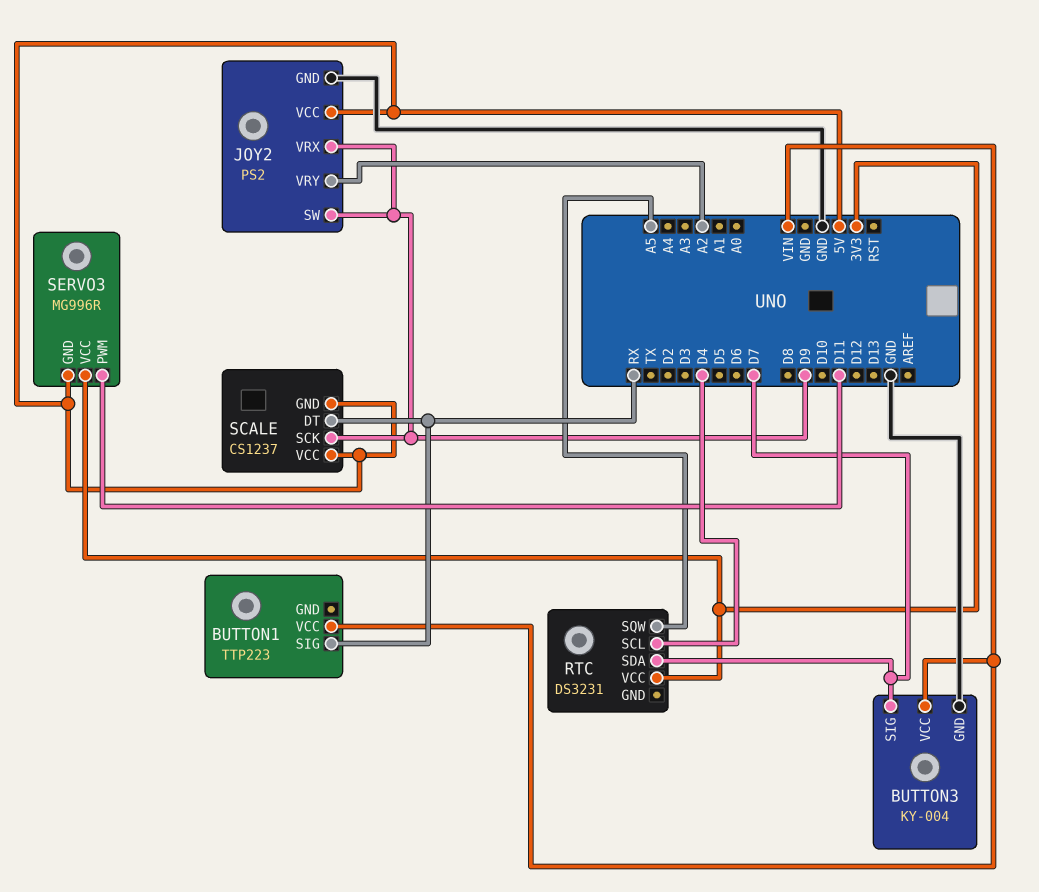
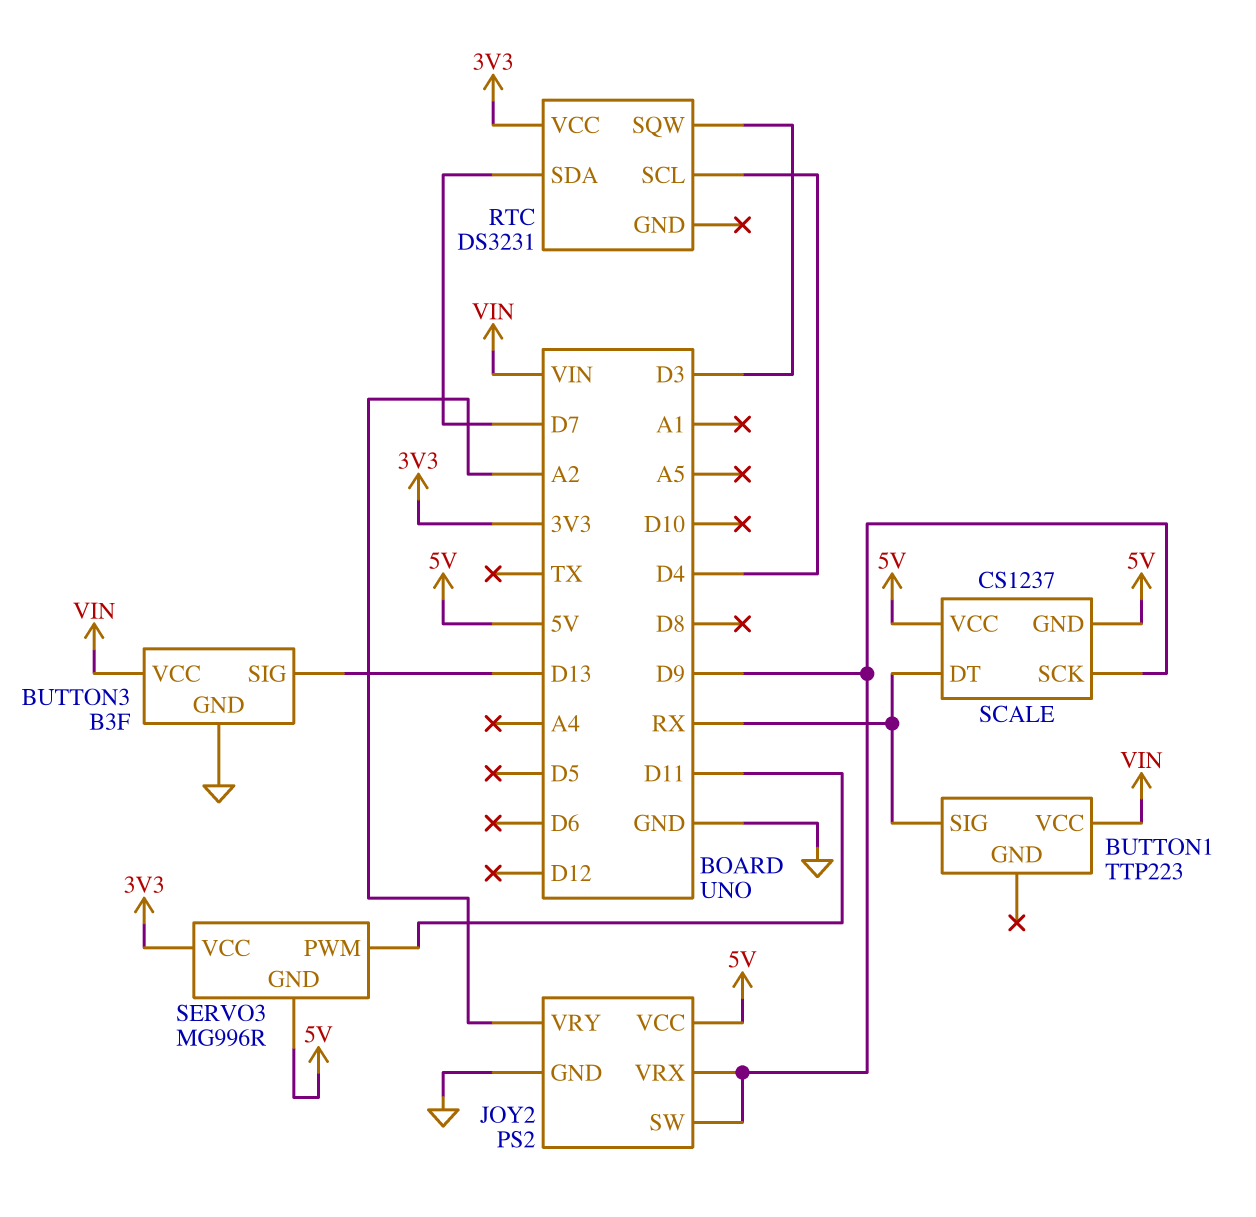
BUTTON3: KY-004 -> B3F
BUTTON3 pin SIG: D7 -> D13
RTC pin SQW: A5 -> D3

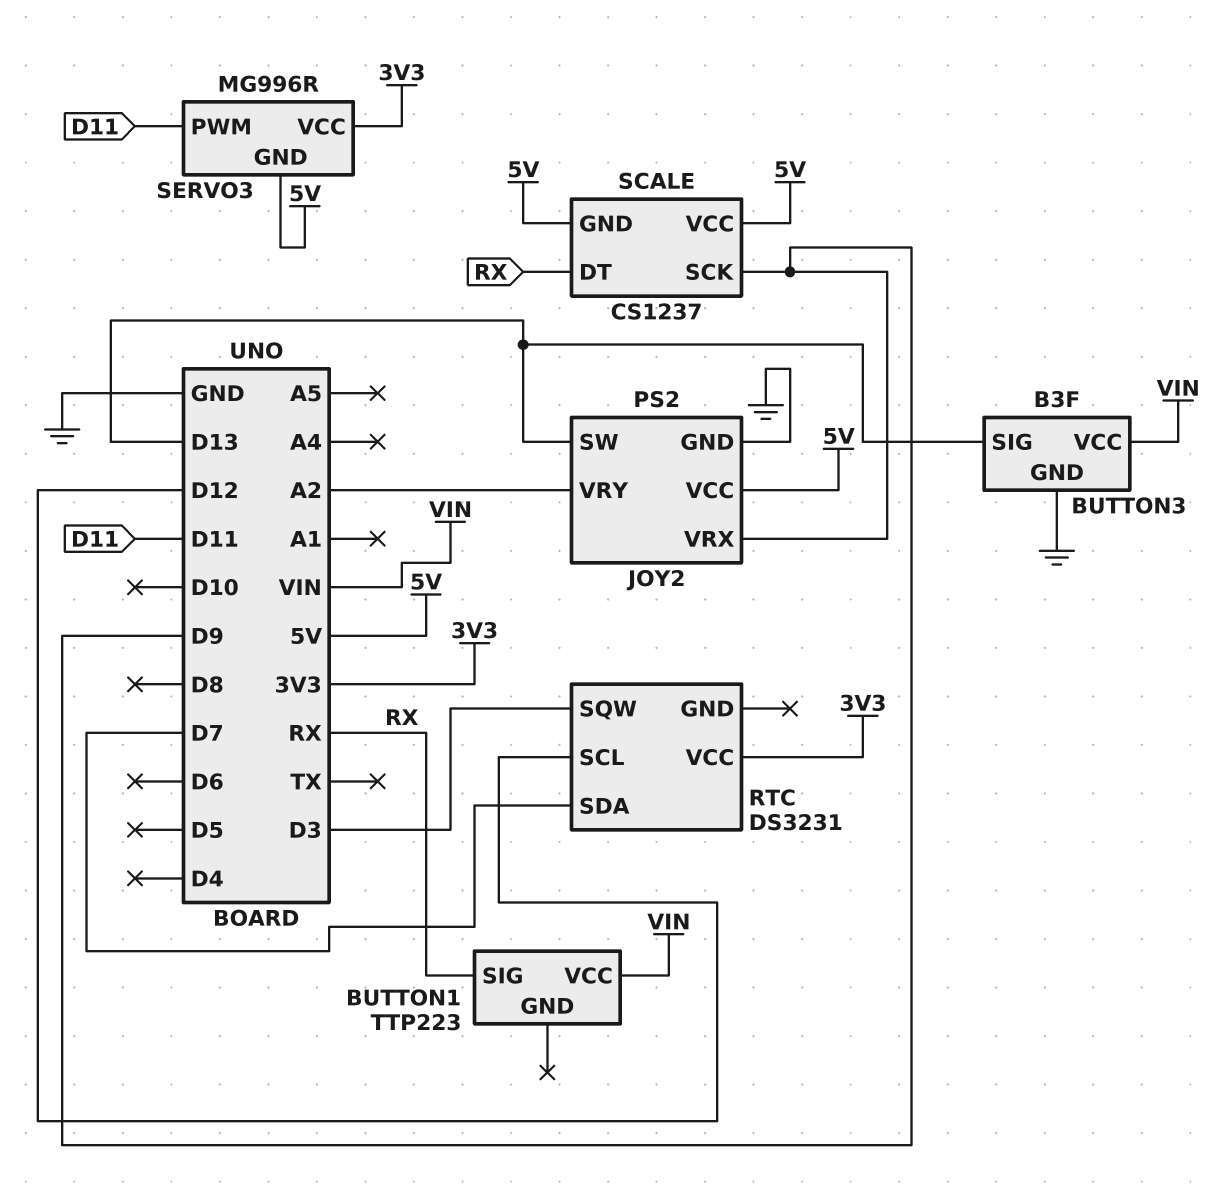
JOY2 pin SW: D9 -> D13
RTC pin SCL: D4 -> D12

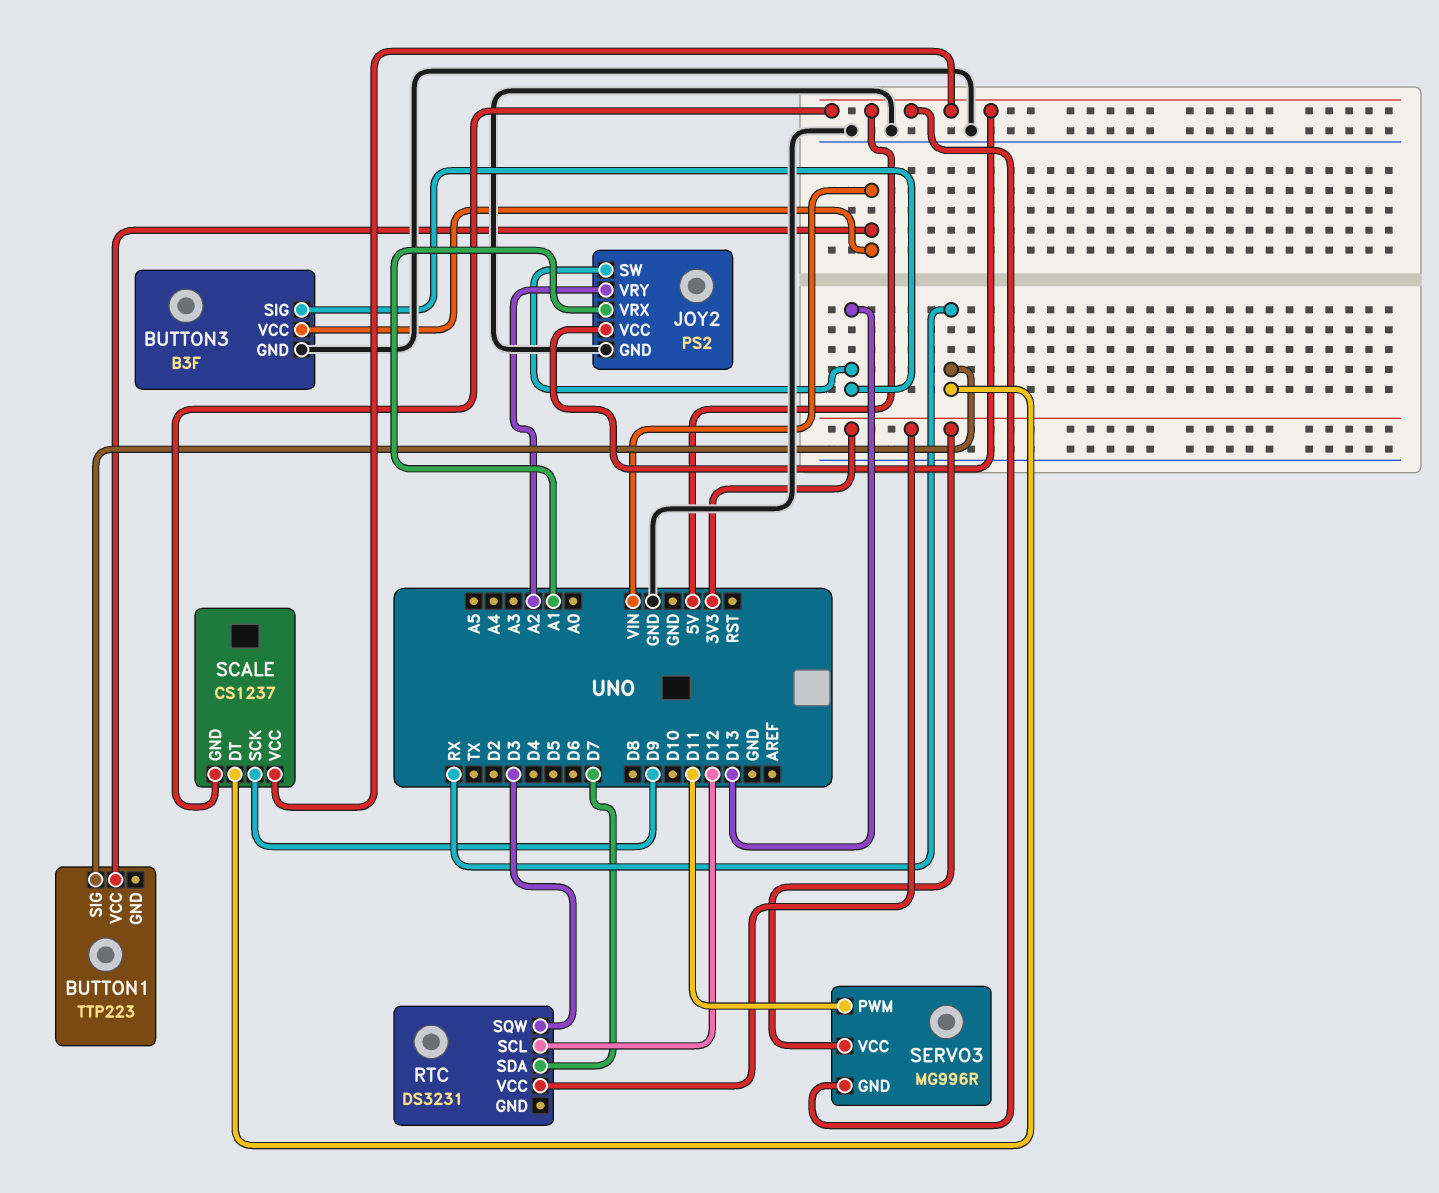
JOY2 pin VRX: D9 -> A1

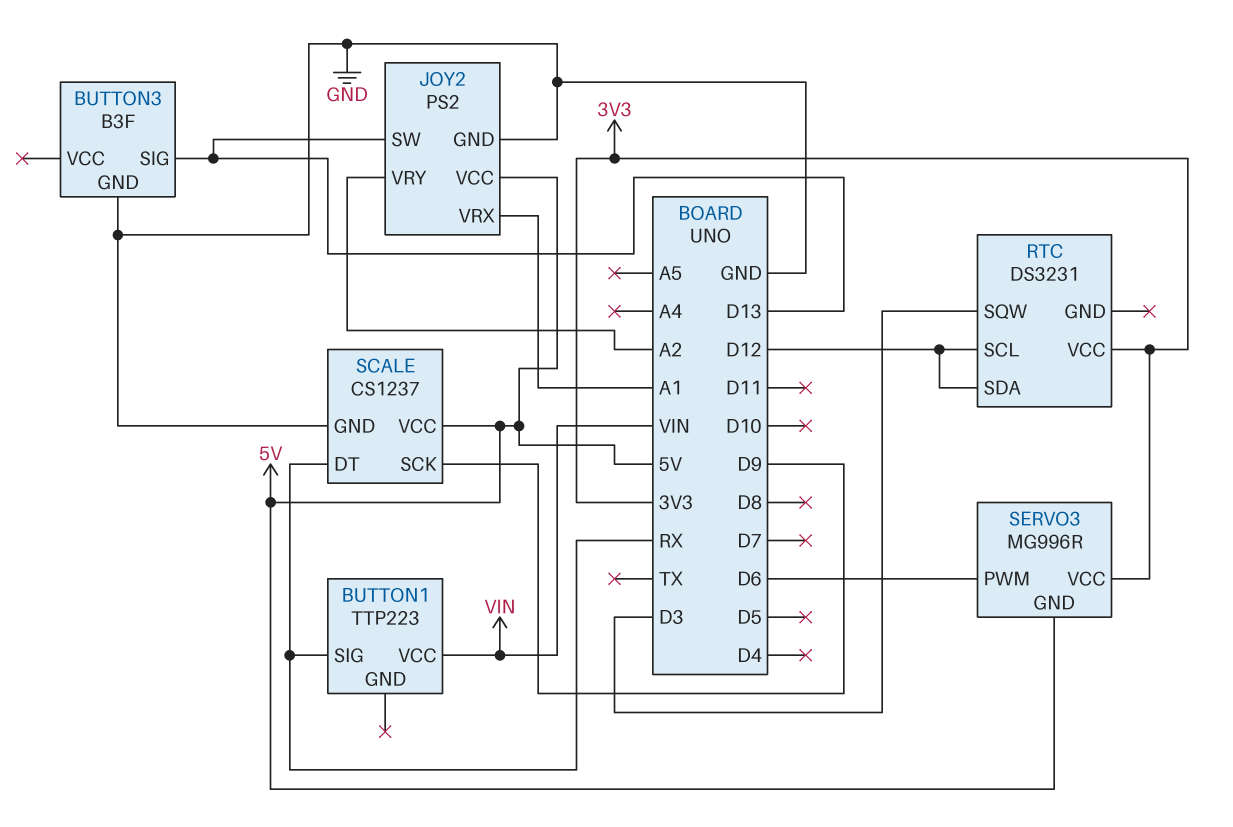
BUTTON3 pin VCC: VIN -> none
RTC pin SDA: D7 -> D12
SCALE pin GND: 5V -> GND
SERVO3 pin PWM: D11 -> D6

